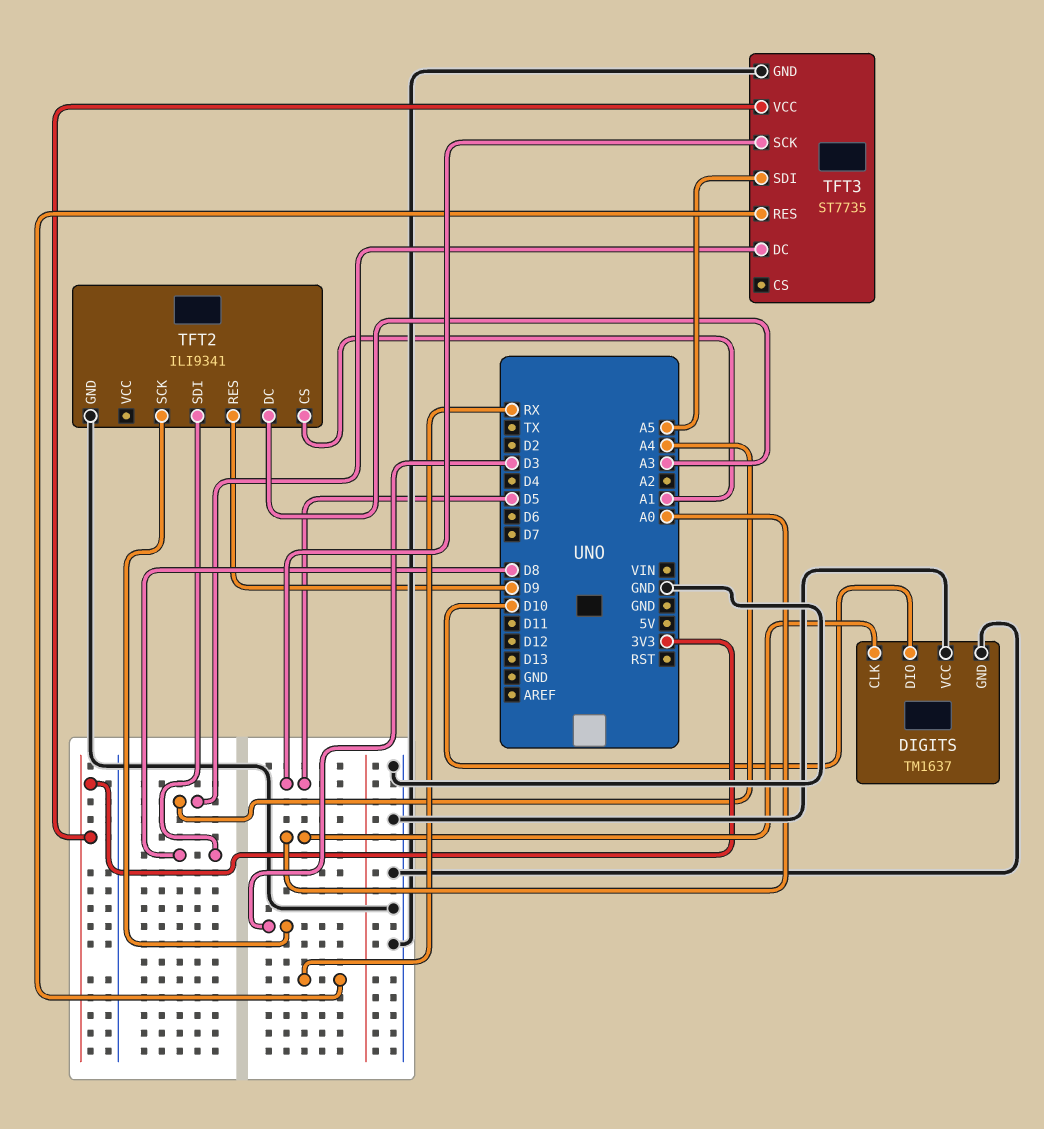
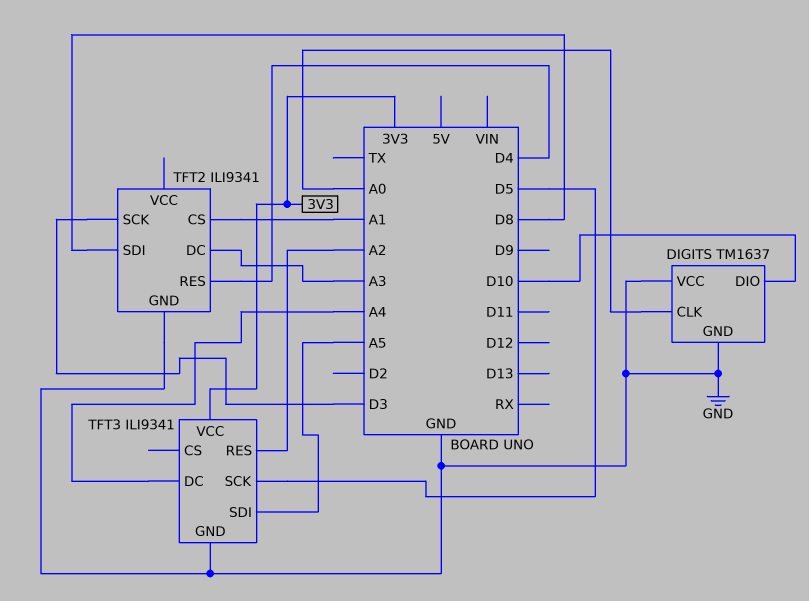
TFT2 pin RES: D9 -> D4
TFT3: ST7735 -> ILI9341
TFT3 pin RES: RX -> A2

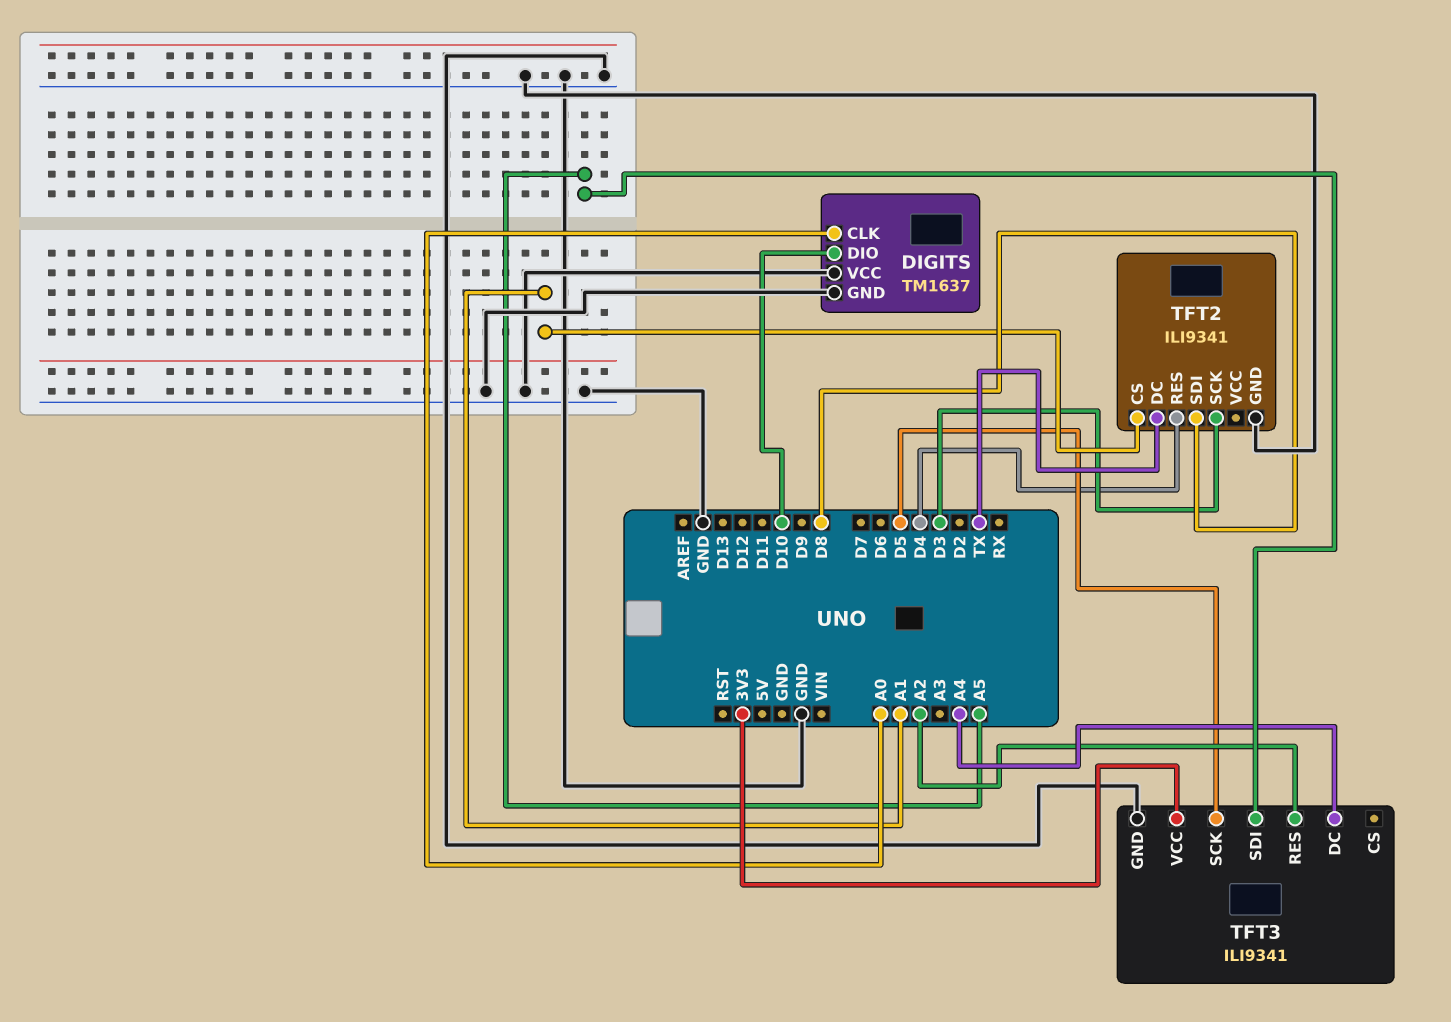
TFT2 pin DC: A3 -> TX

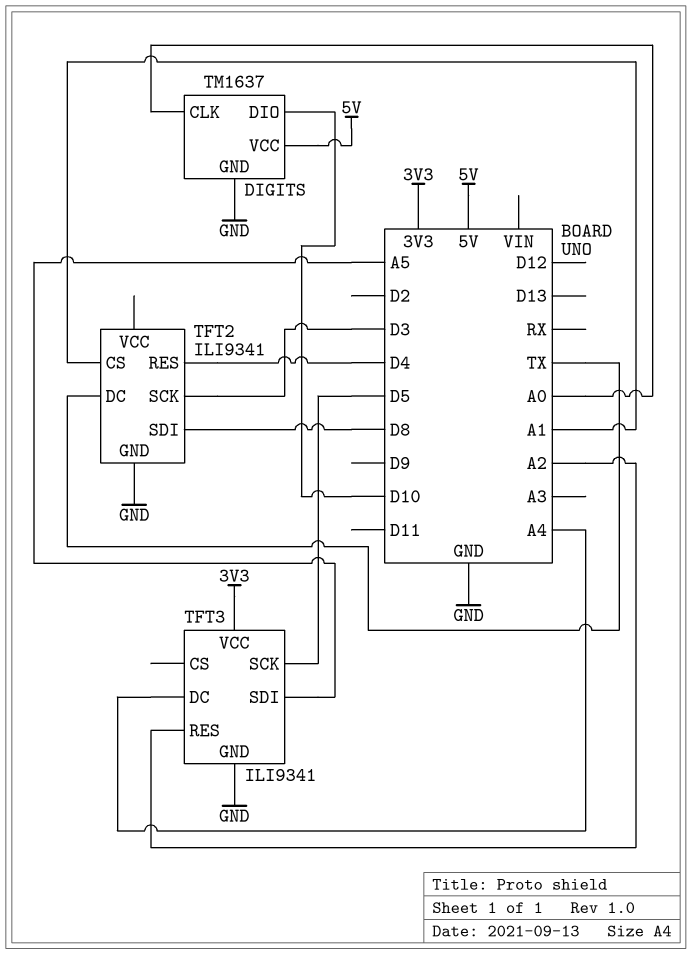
DIGITS pin VCC: GND -> 5V

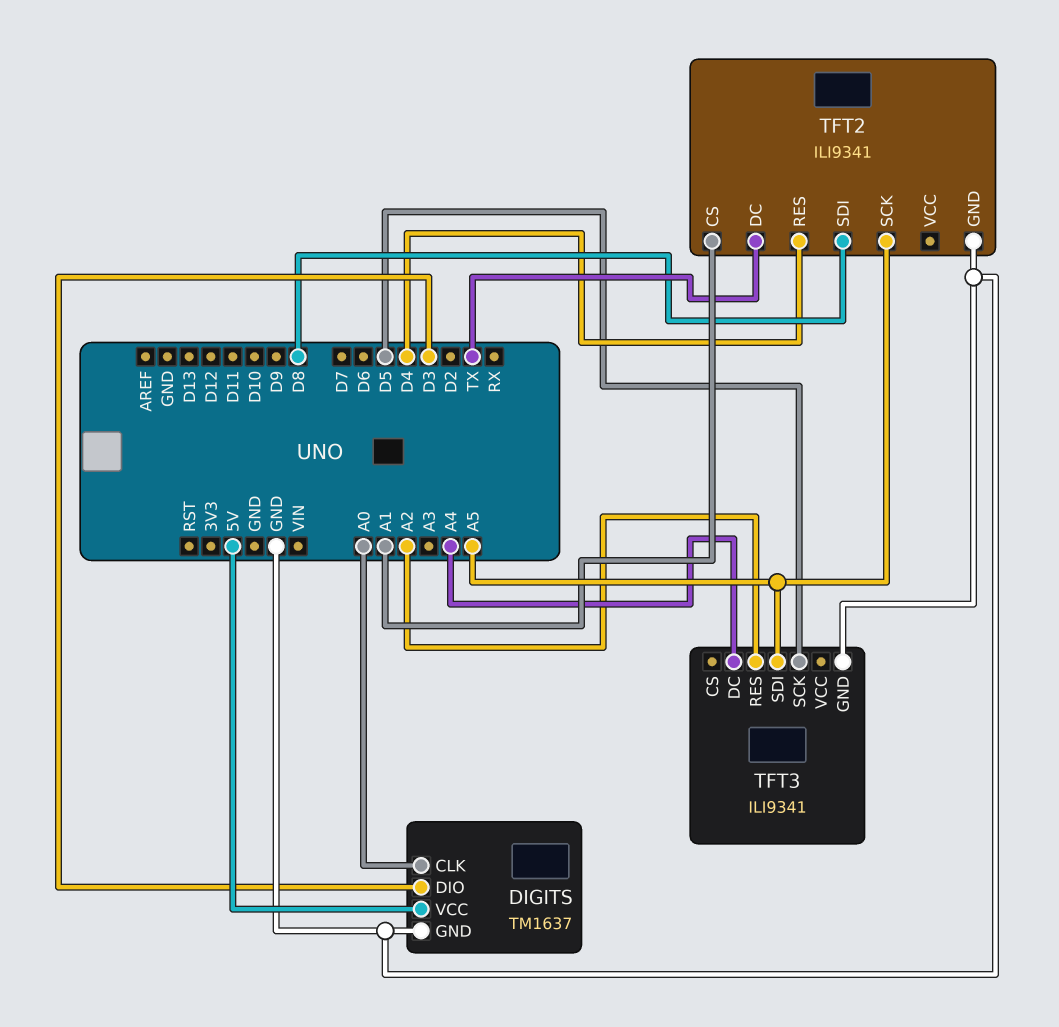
DIGITS pin DIO: D10 -> D3
TFT2 pin SCK: D3 -> A5
TFT3 pin VCC: 3V3 -> none

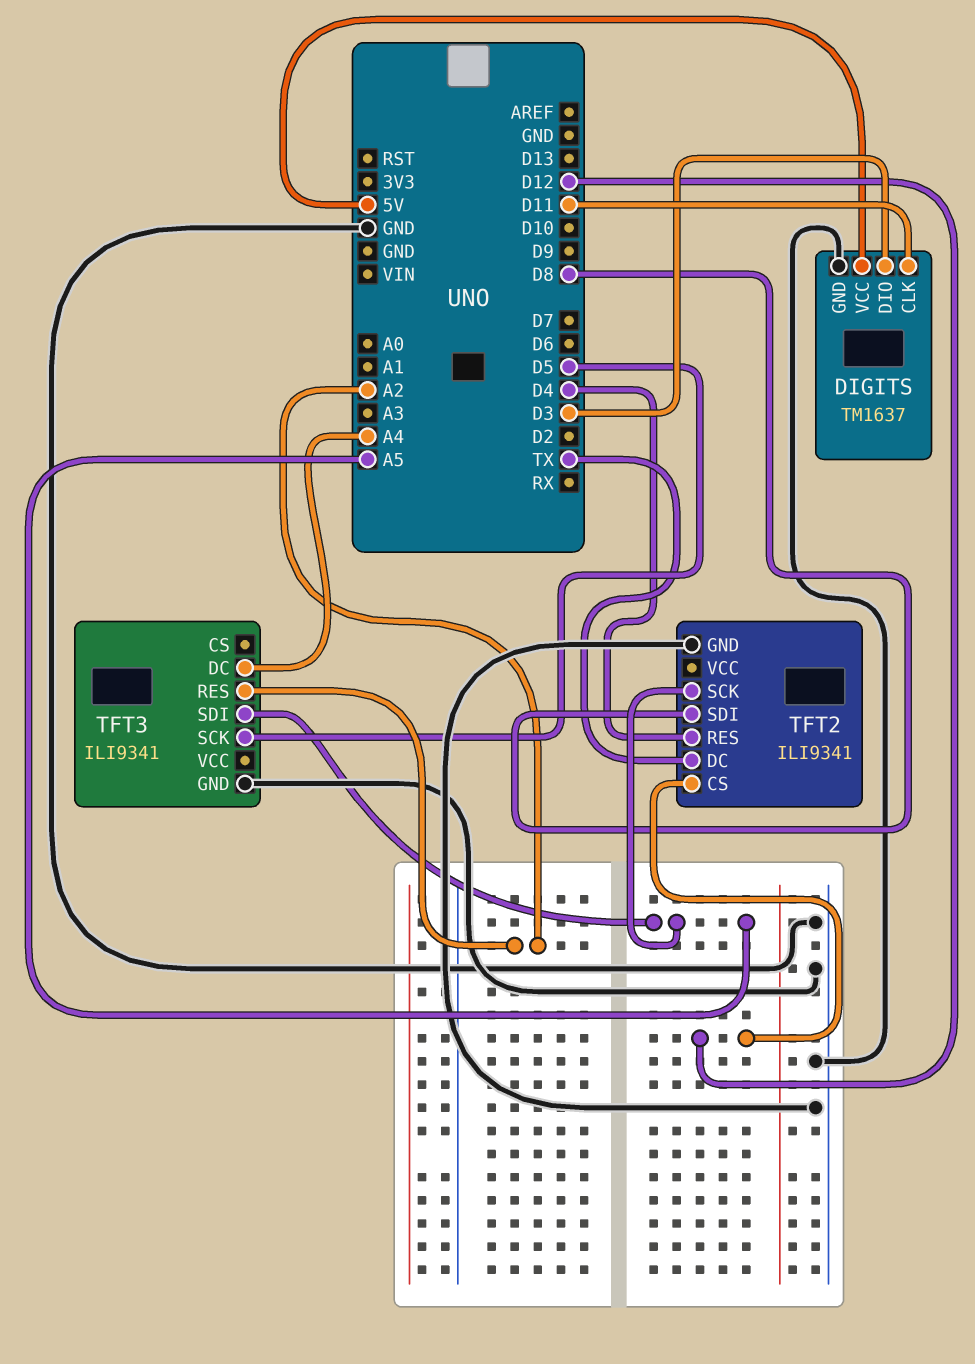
DIGITS pin CLK: A0 -> D11
TFT2 pin CS: A1 -> D12

